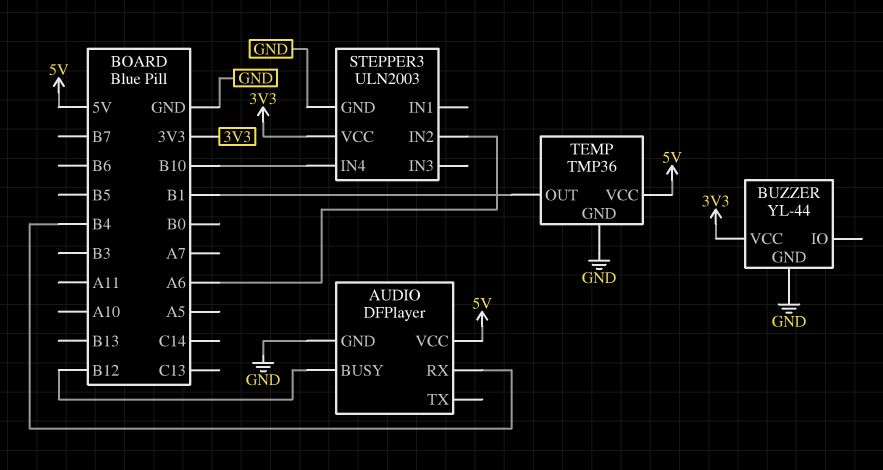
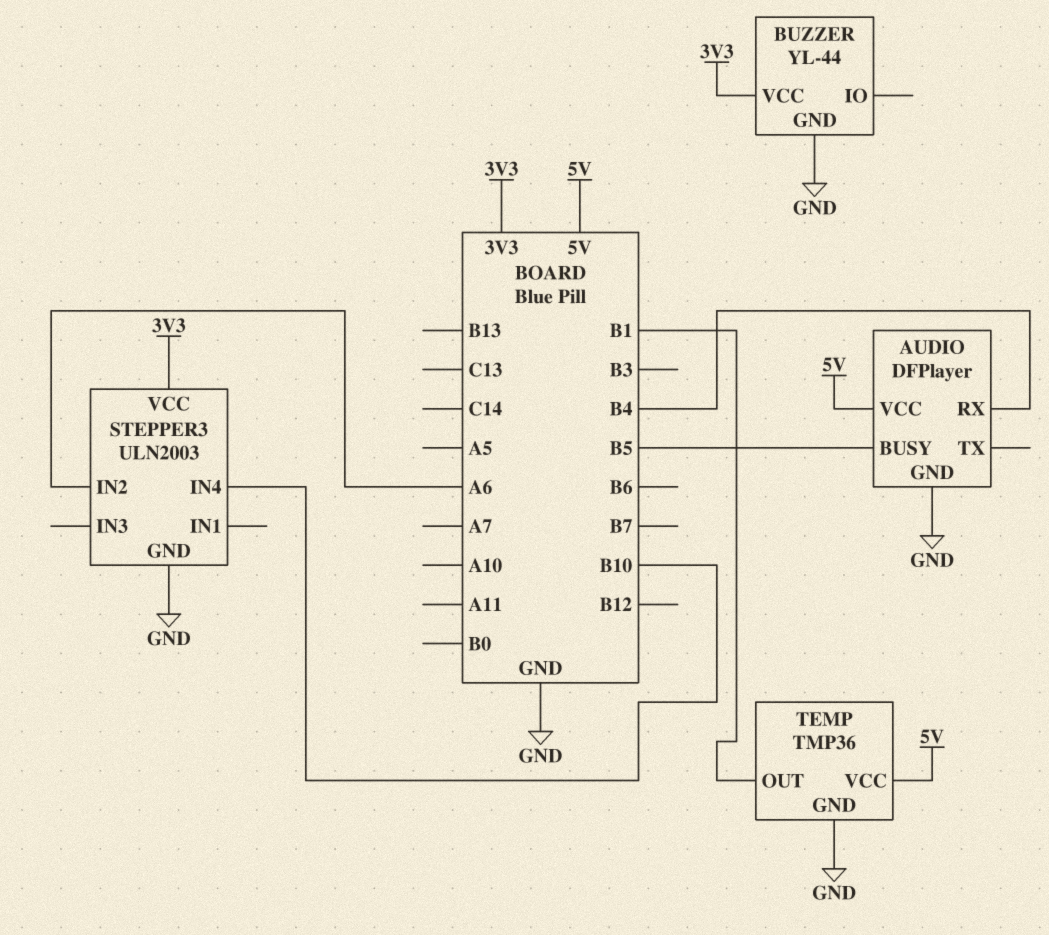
AUDIO pin BUSY: B12 -> B5

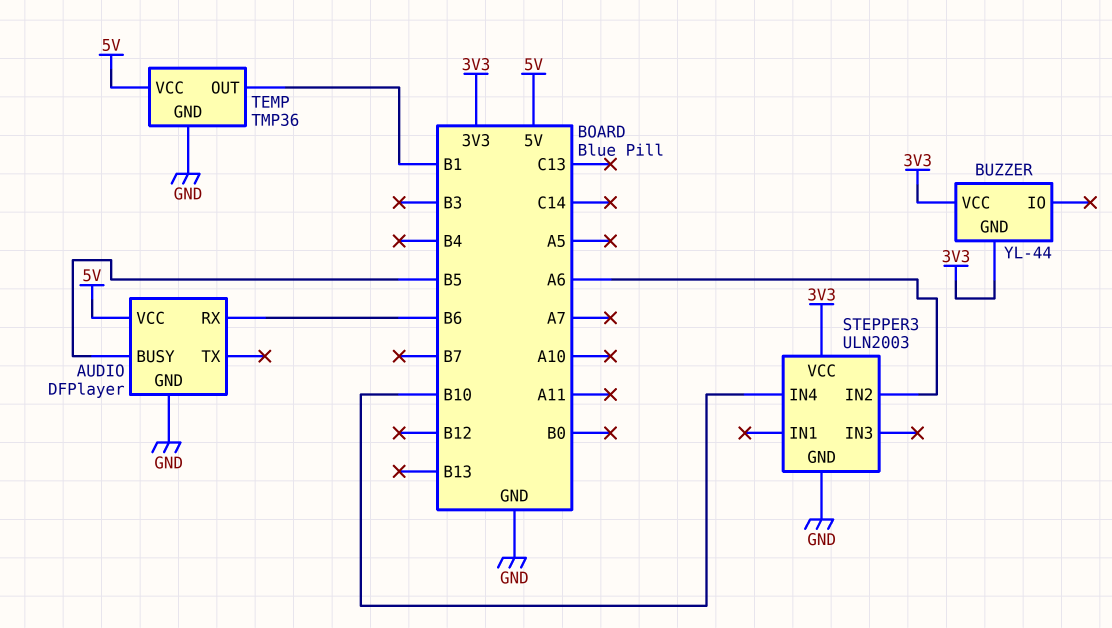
AUDIO pin RX: B4 -> B6
BUZZER pin GND: GND -> 3V3

